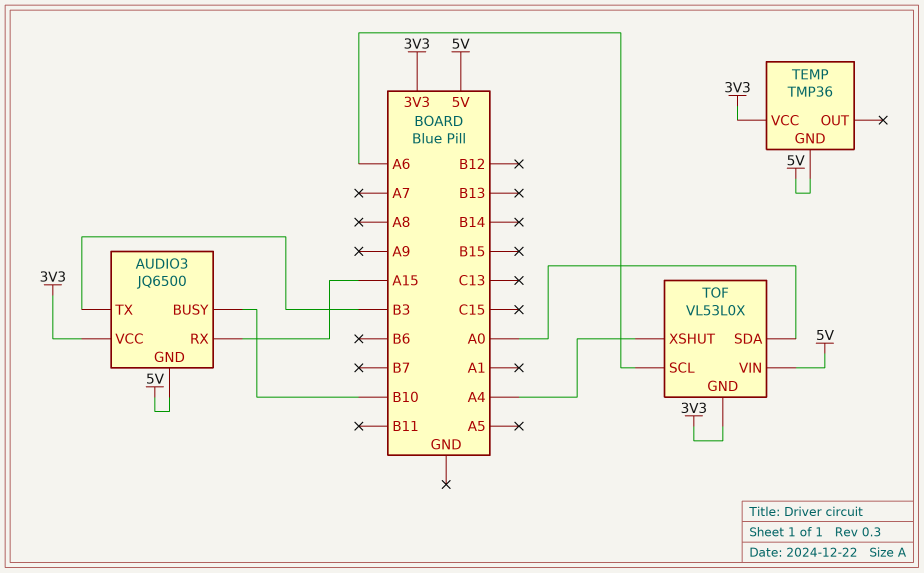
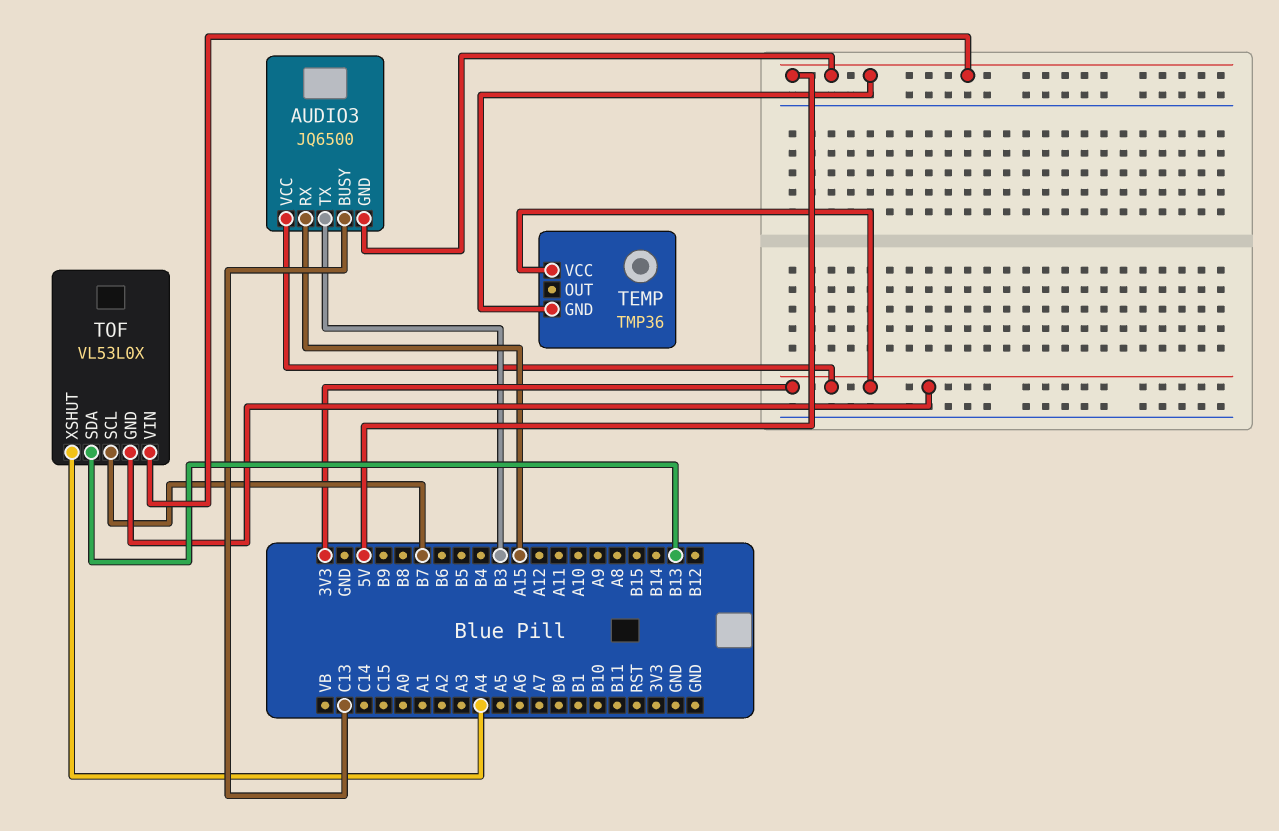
AUDIO3 pin BUSY: B10 -> C13
TOF pin SCL: A6 -> B7
TOF pin SDA: A0 -> B13

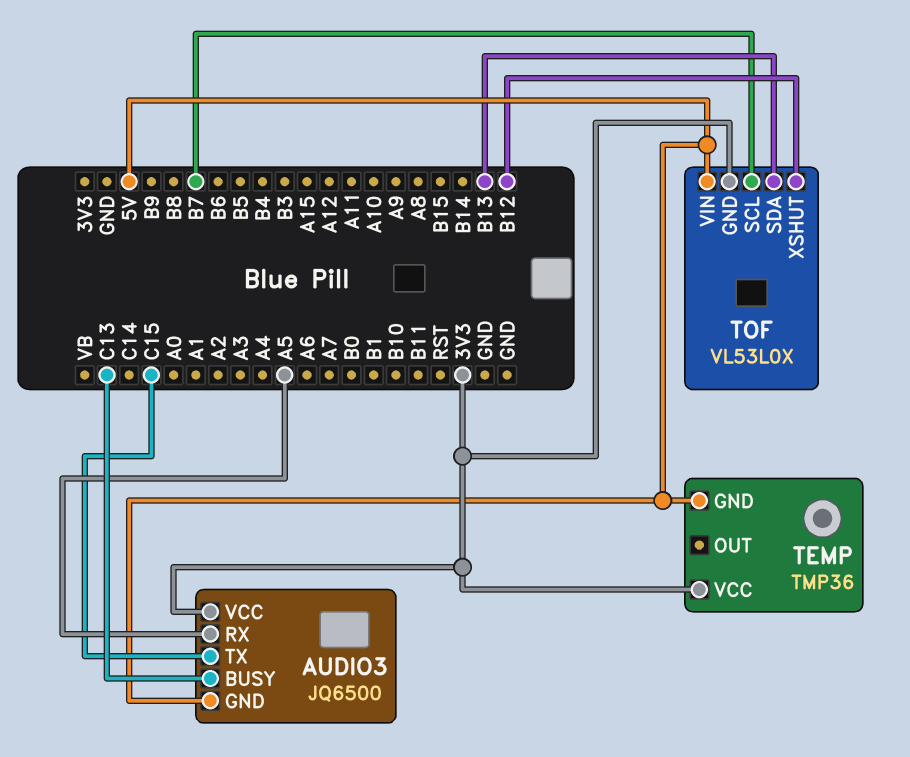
AUDIO3 pin RX: A15 -> A5
AUDIO3 pin TX: B3 -> C15
TOF pin XSHUT: A4 -> B12

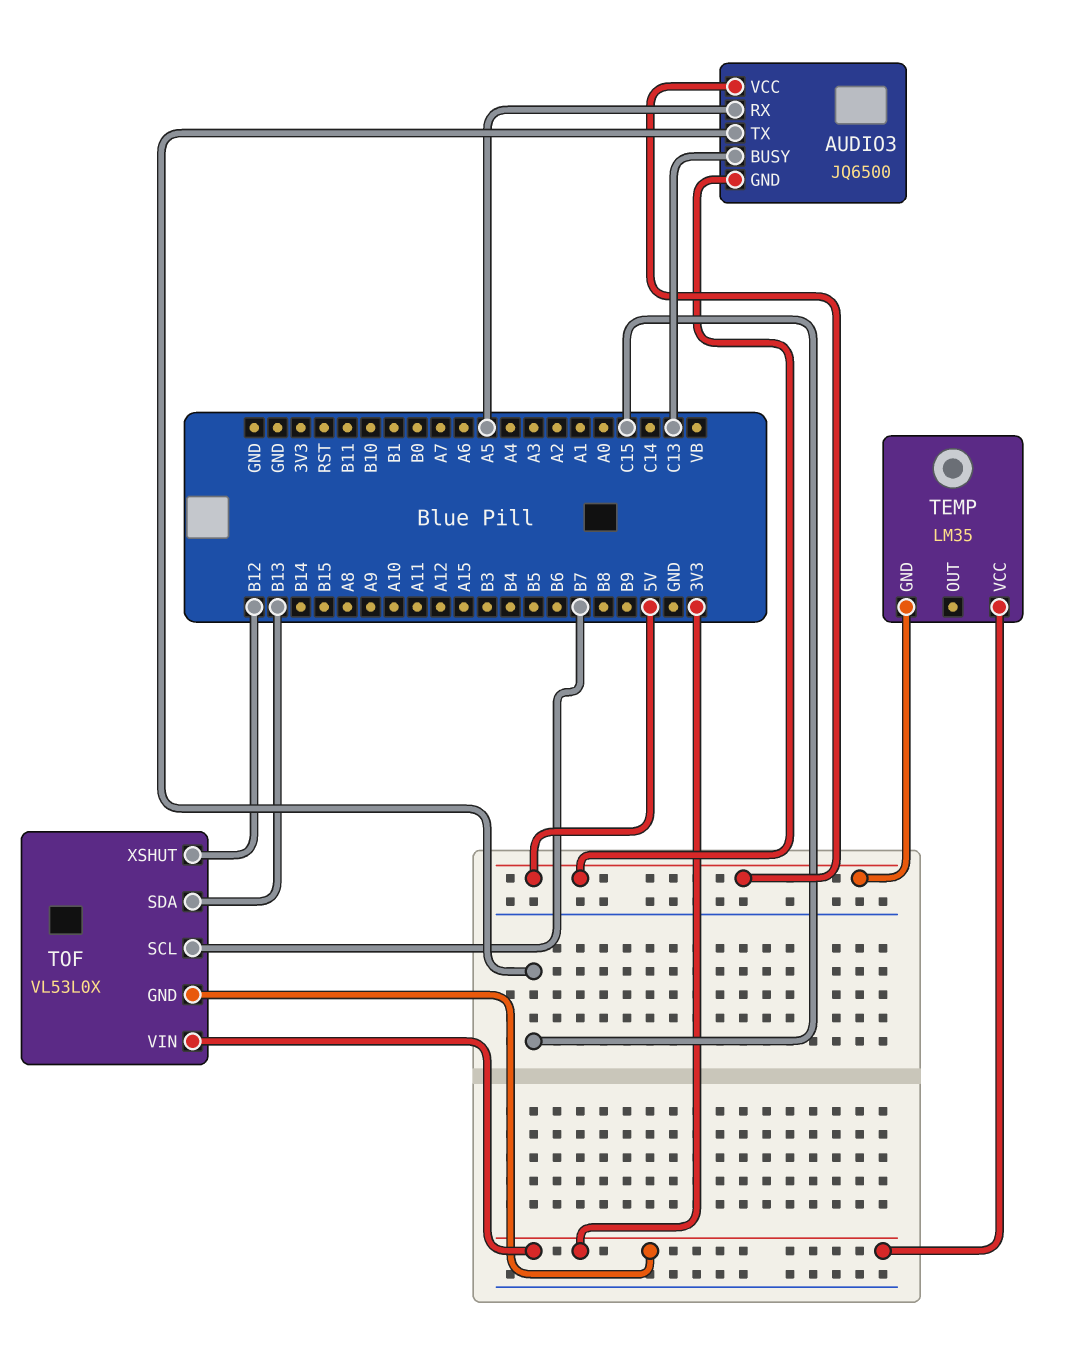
AUDIO3 pin VCC: 3V3 -> 5V
TEMP: TMP36 -> LM35
TOF pin VIN: 5V -> 3V3

